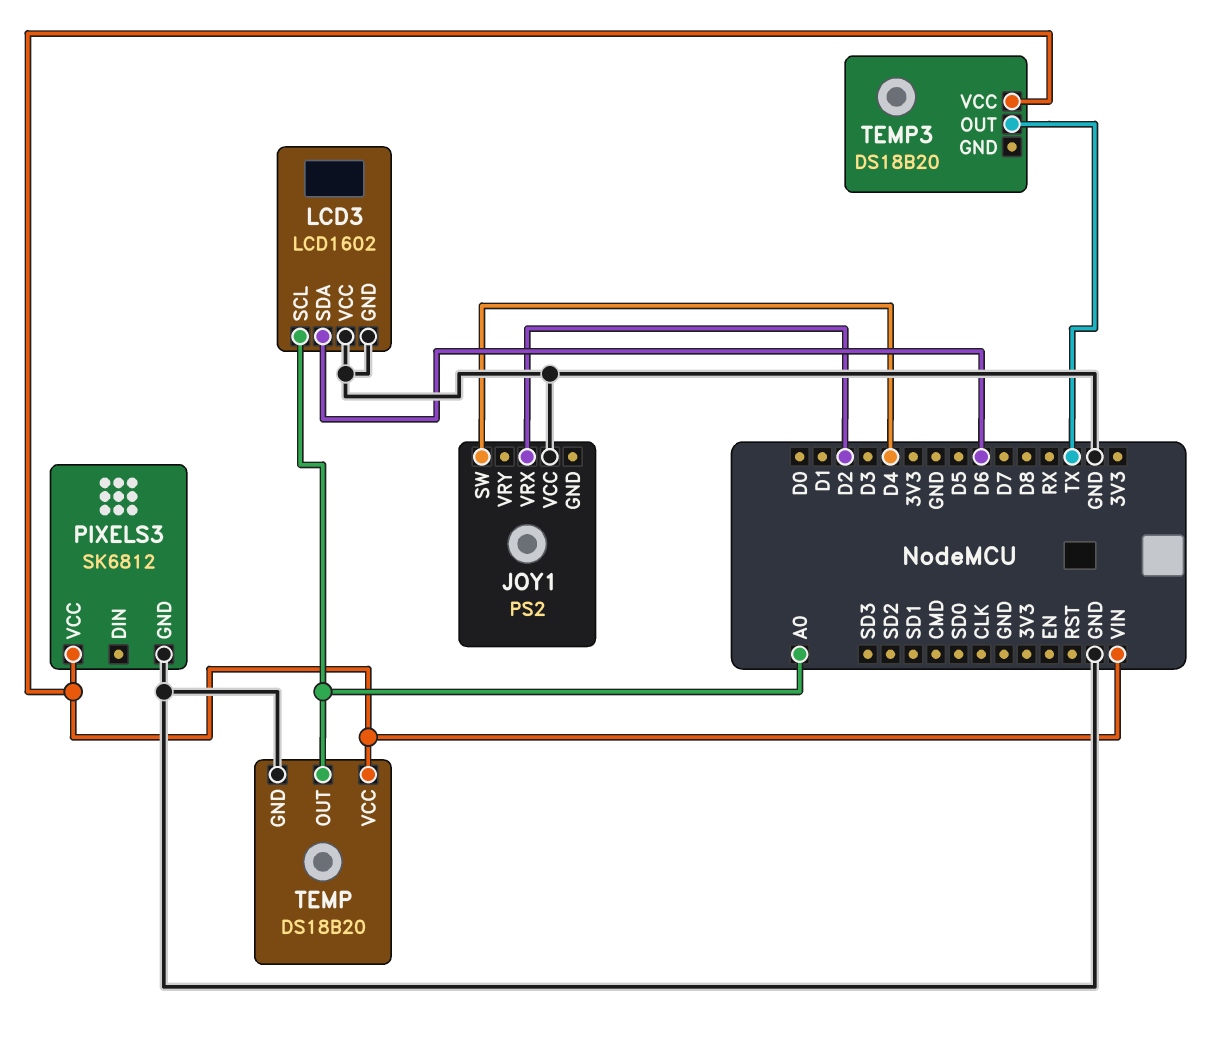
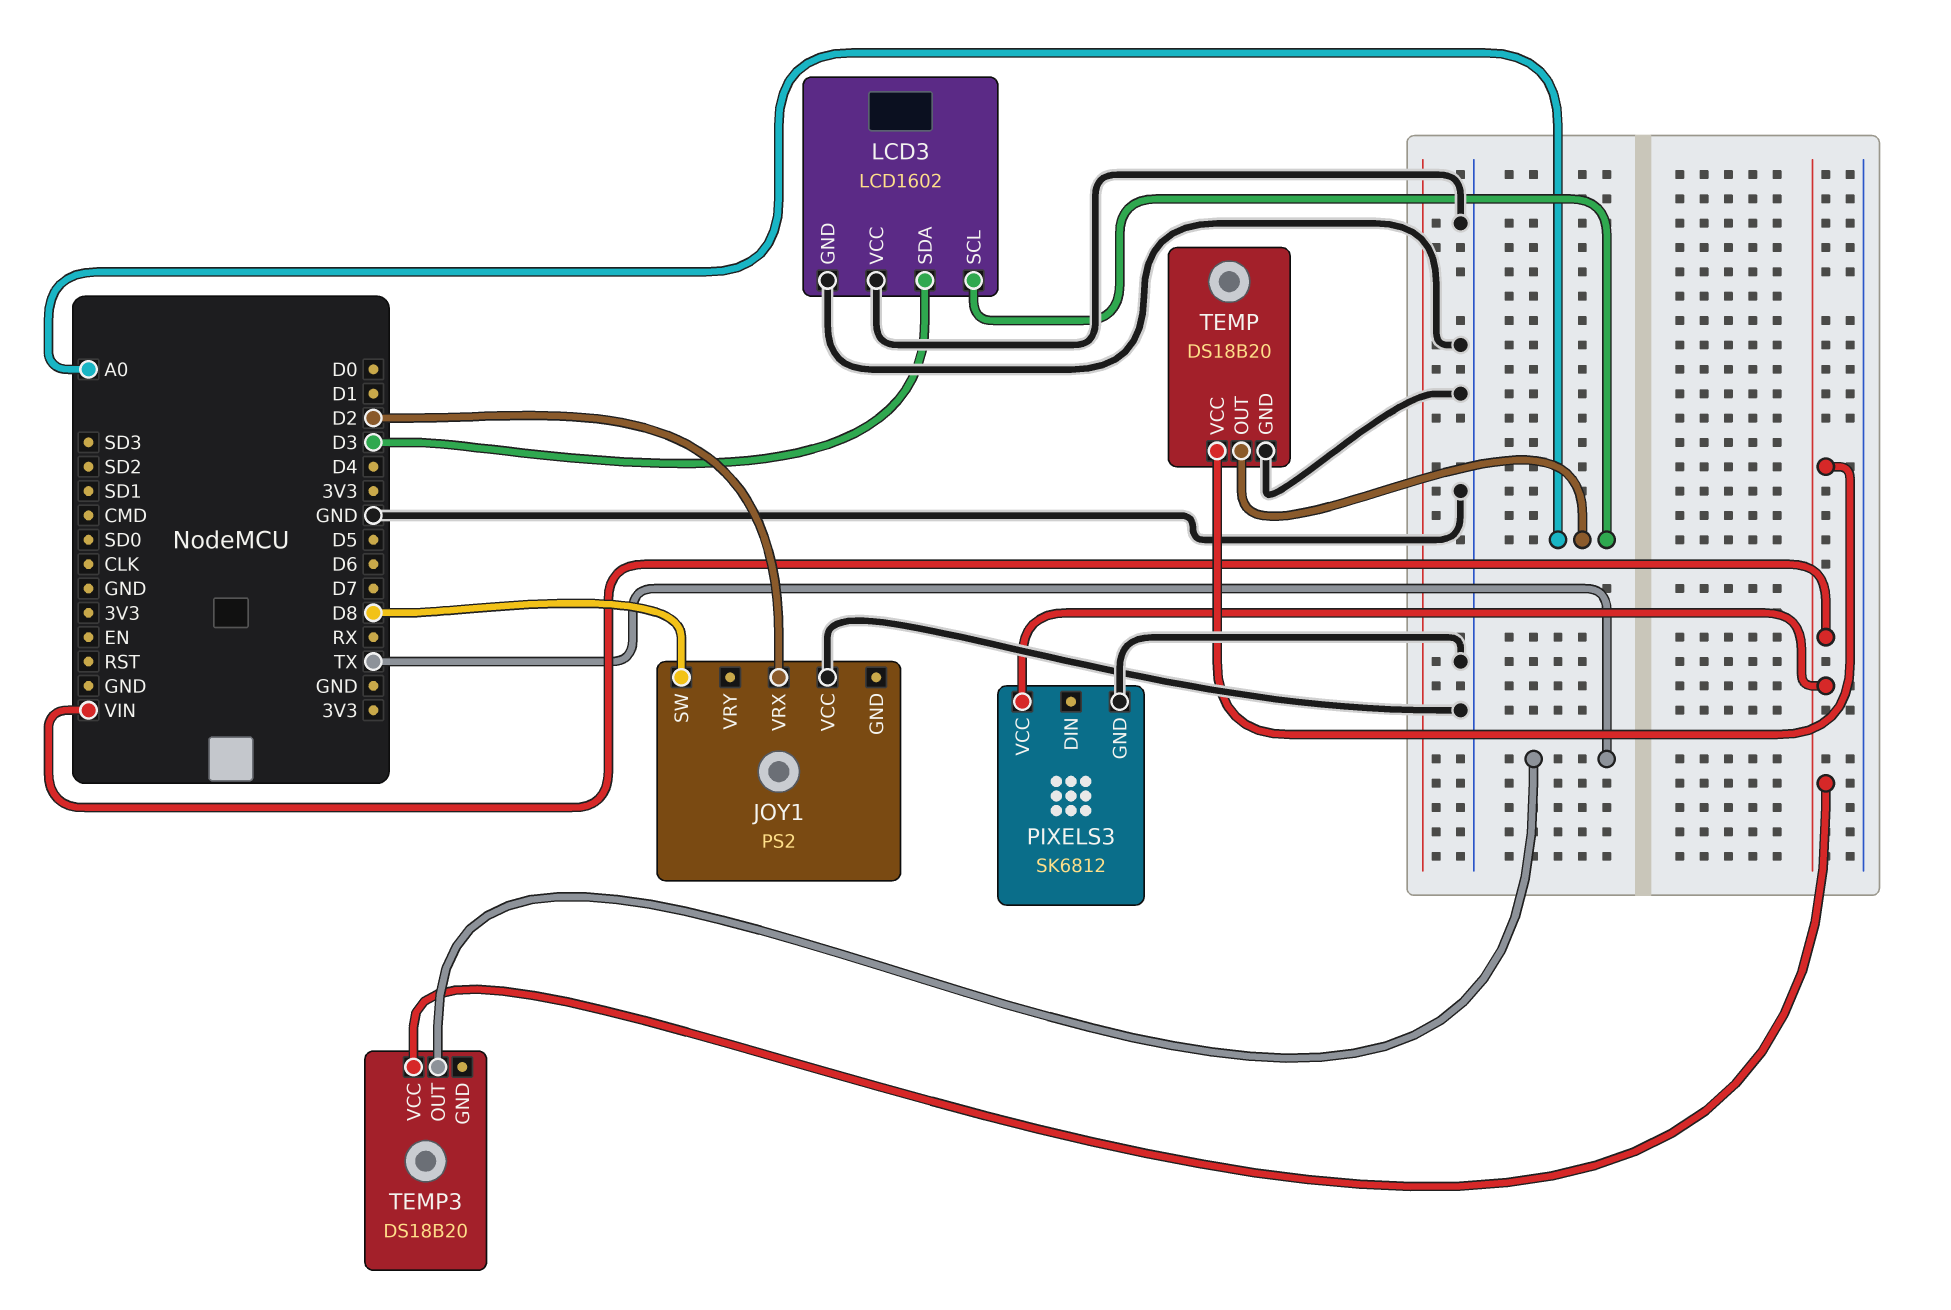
JOY1 pin SW: D4 -> D8
LCD3 pin SDA: D6 -> D3

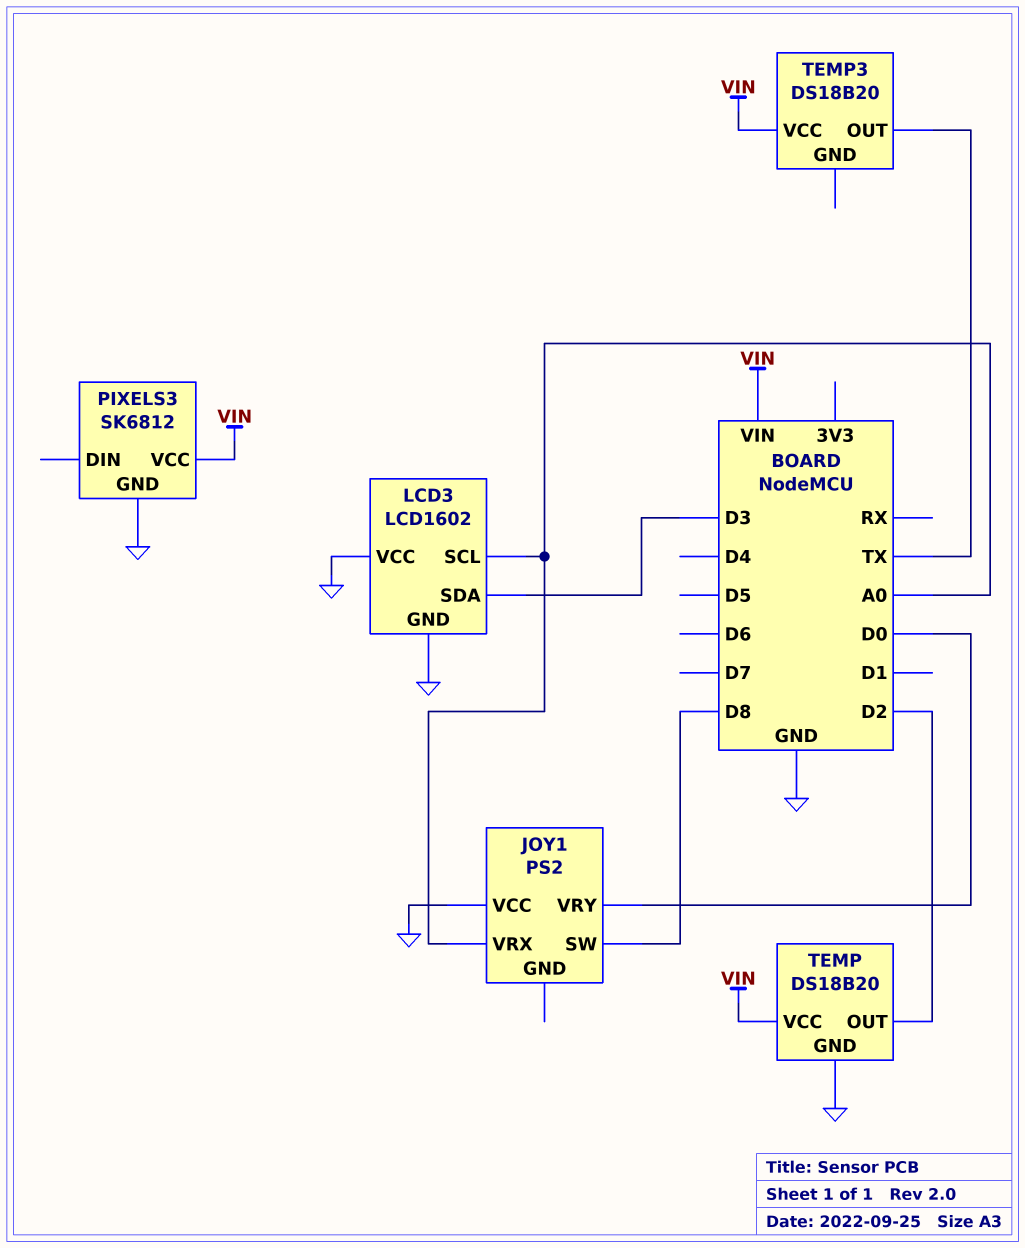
JOY1 pin VRX: D2 -> A0
JOY1 pin VRY: none -> D0
TEMP pin OUT: A0 -> D2

